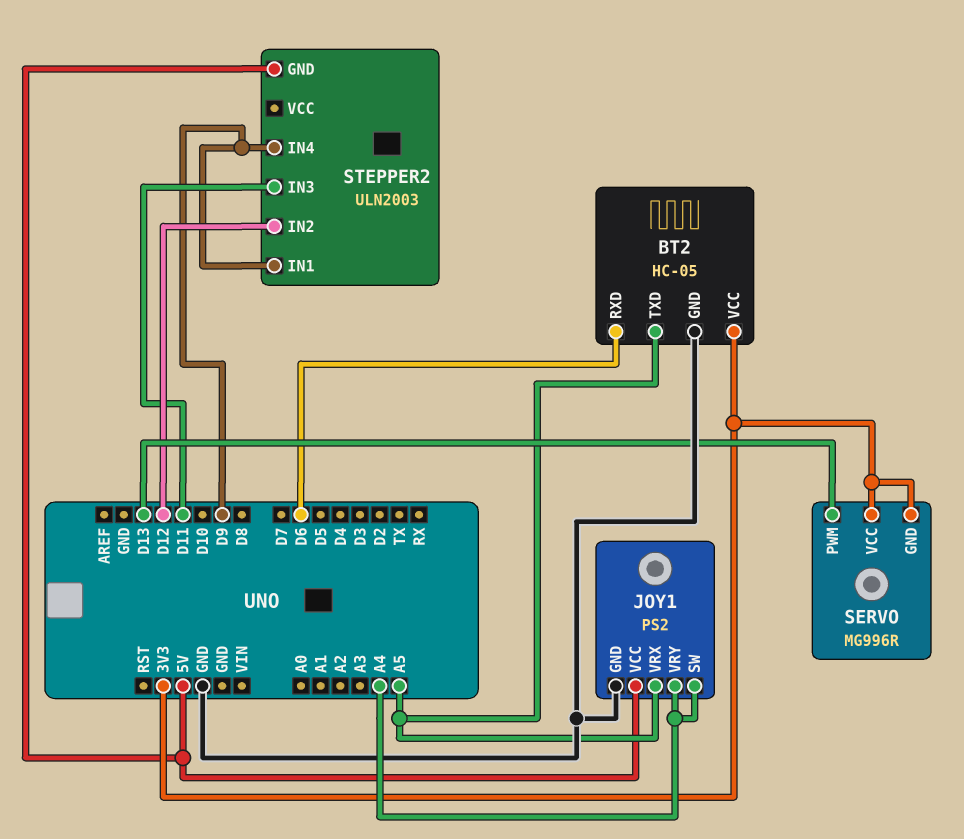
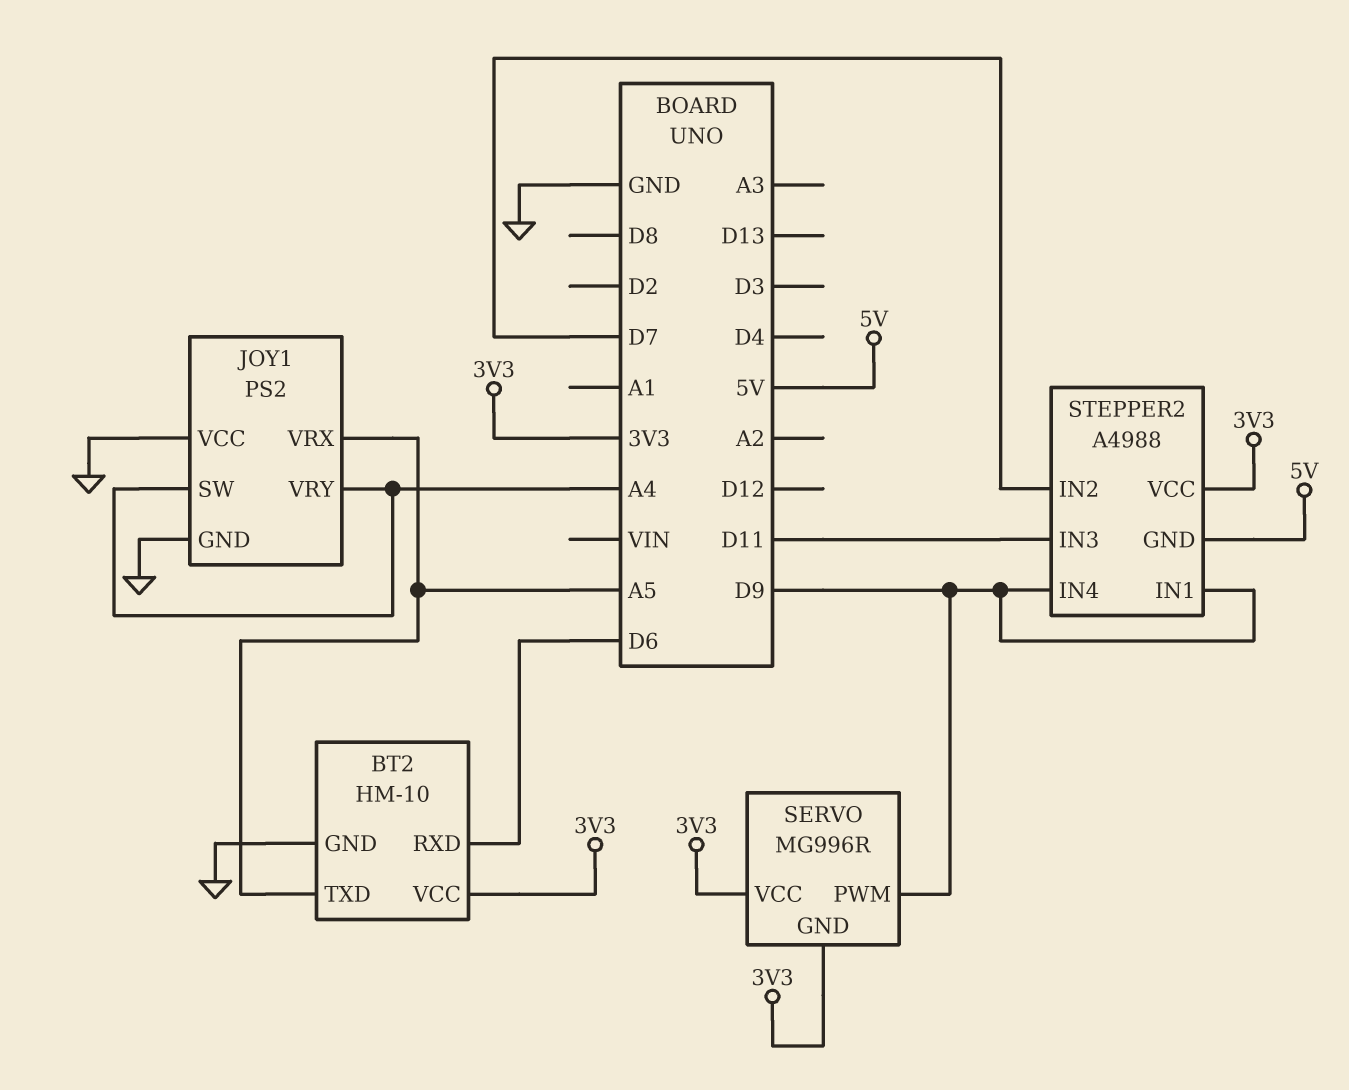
BT2: HC-05 -> HM-10
JOY1 pin VCC: 5V -> GND
SERVO pin PWM: D13 -> D9
STEPPER2: ULN2003 -> A4988
STEPPER2 pin IN2: D12 -> D7
STEPPER2 pin VCC: none -> 3V3

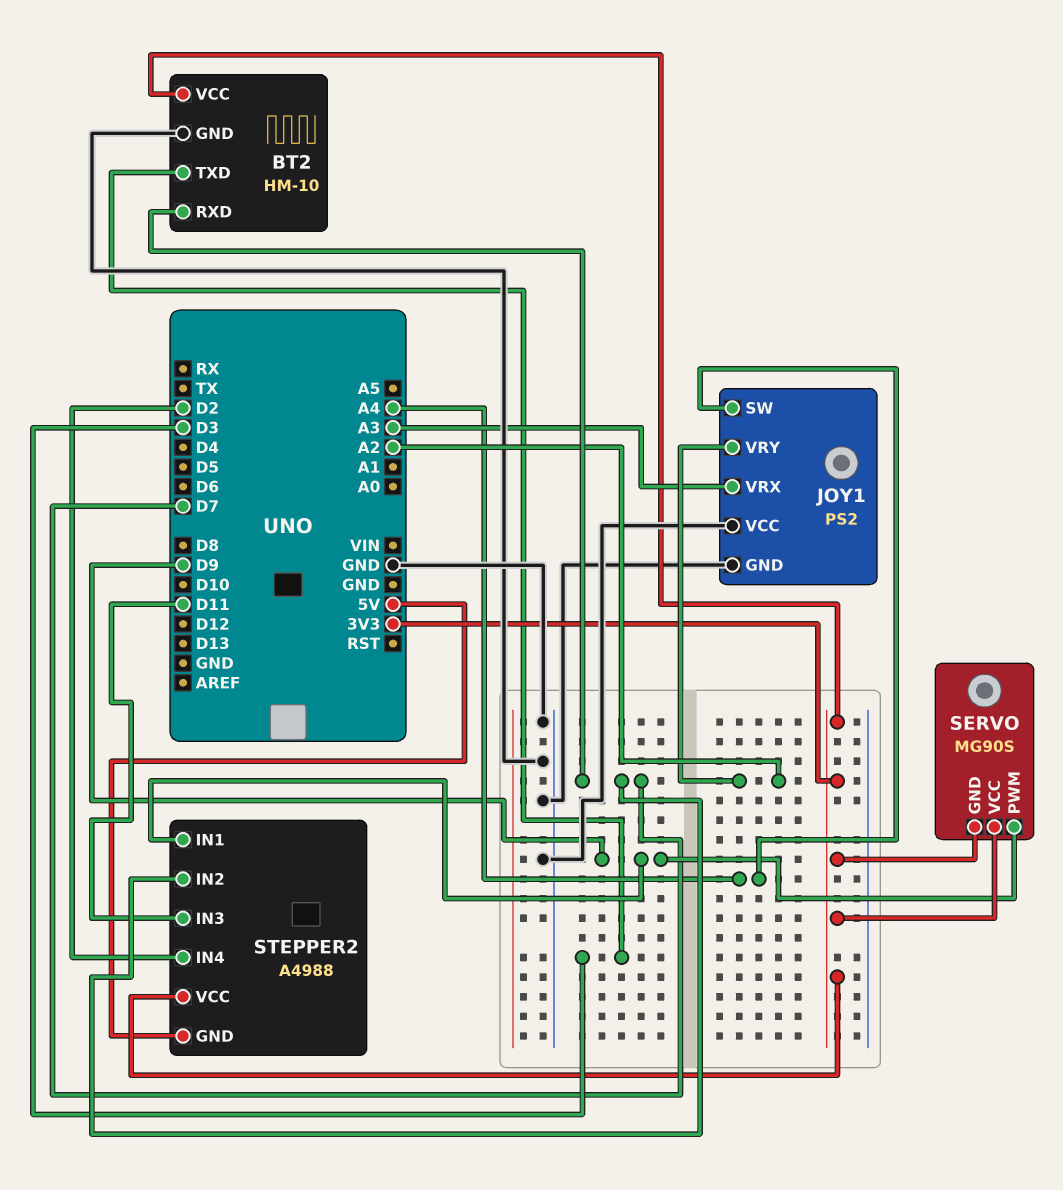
BT2 pin RXD: D6 -> D7
BT2 pin TXD: A5 -> D3
JOY1 pin VRX: A5 -> A3
JOY1 pin VRY: A4 -> A2
SERVO: MG996R -> MG90S
STEPPER2 pin IN4: D9 -> D2

